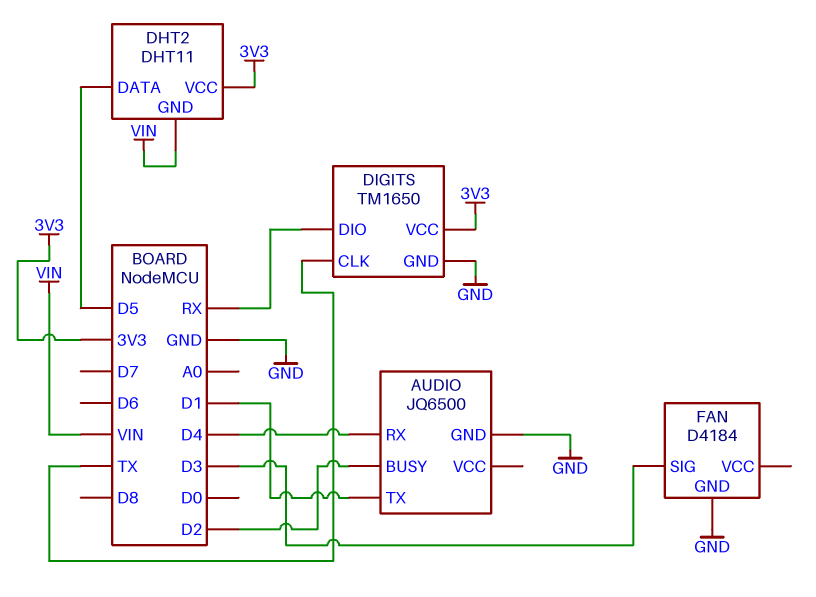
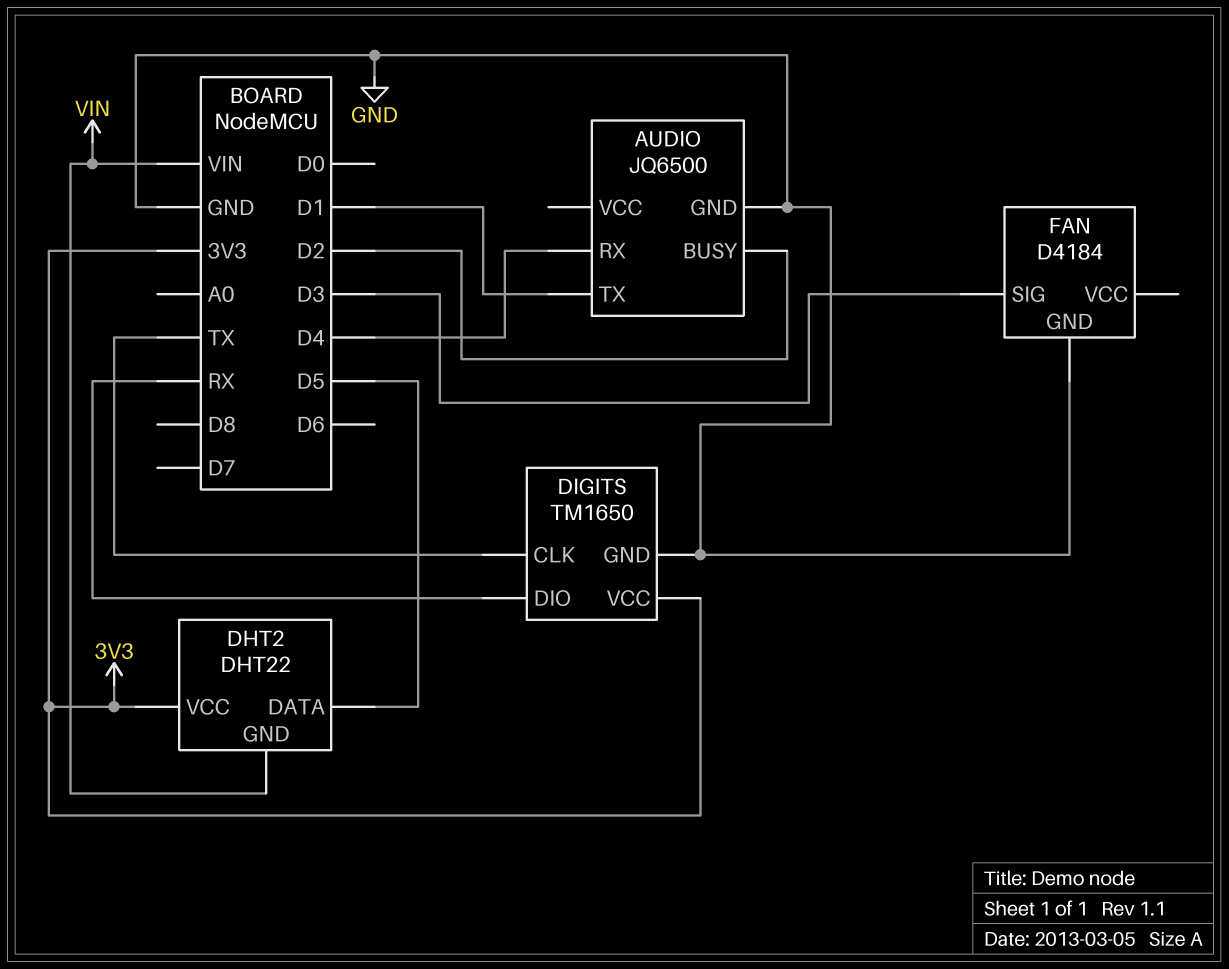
DHT2: DHT11 -> DHT22

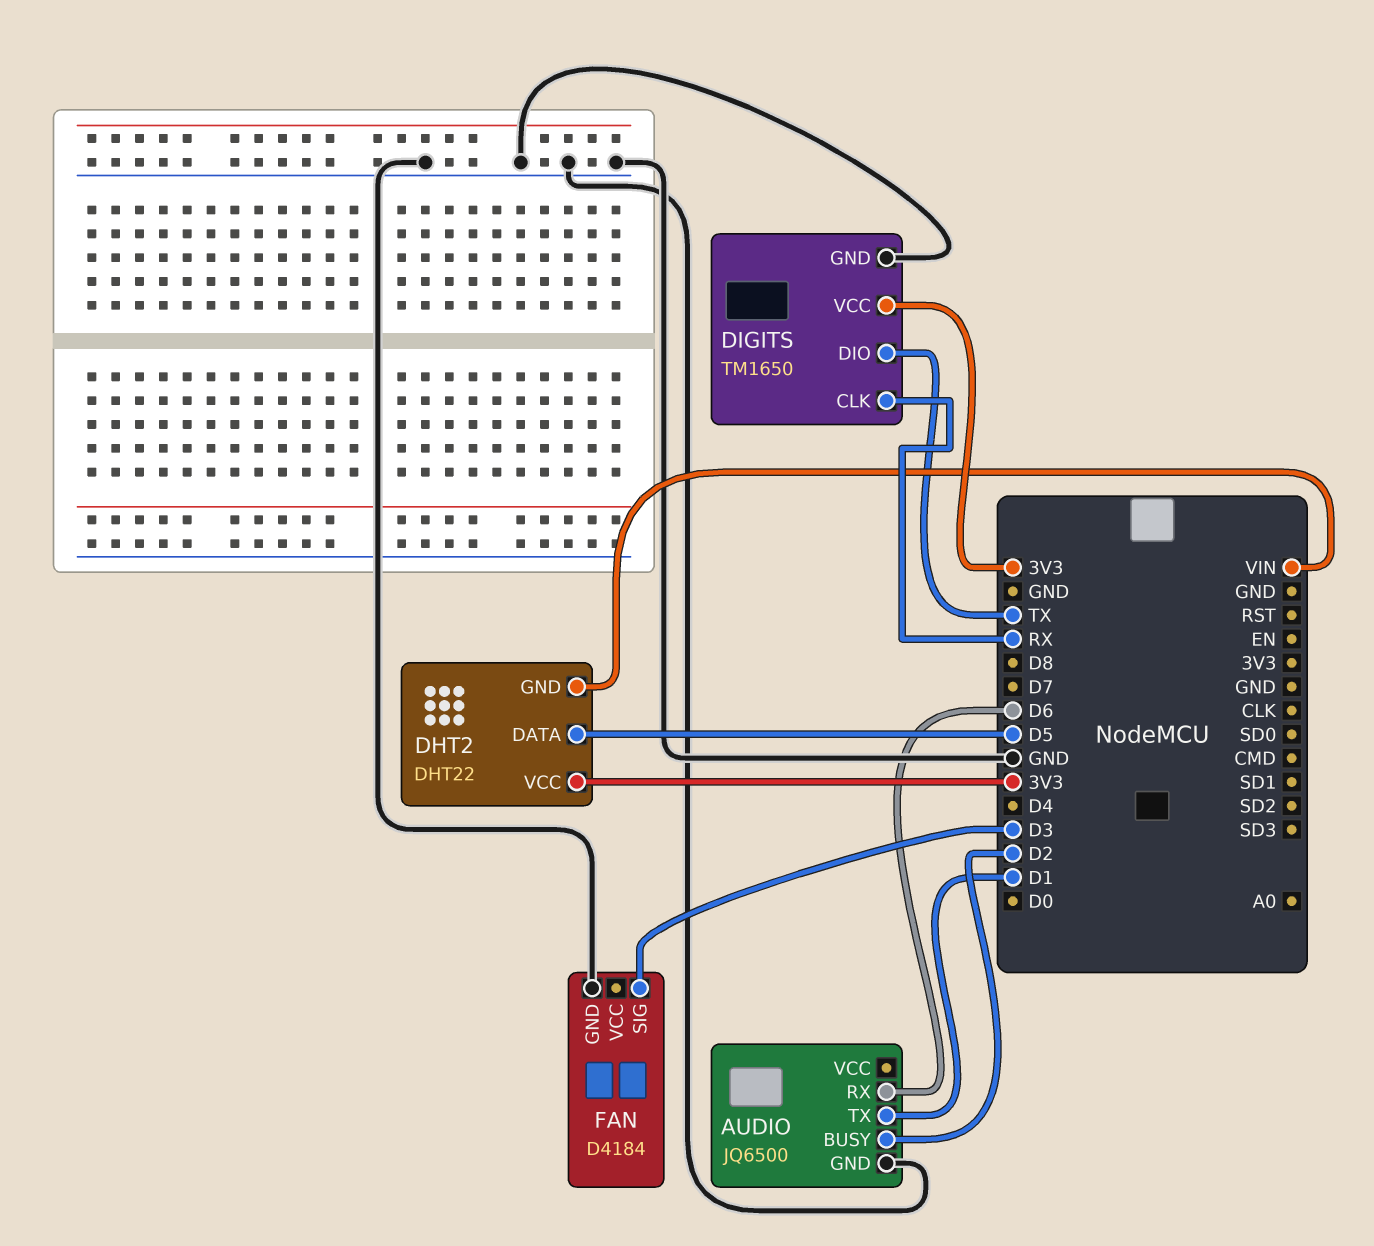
AUDIO pin RX: D4 -> D6
DIGITS pin CLK: TX -> RX
DIGITS pin DIO: RX -> TX

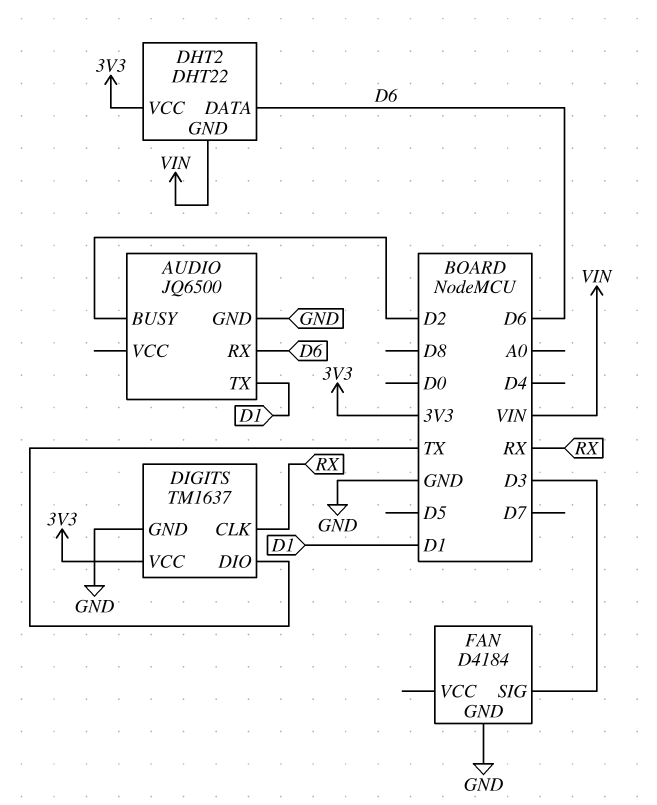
DHT2 pin DATA: D5 -> D6
DIGITS: TM1650 -> TM1637

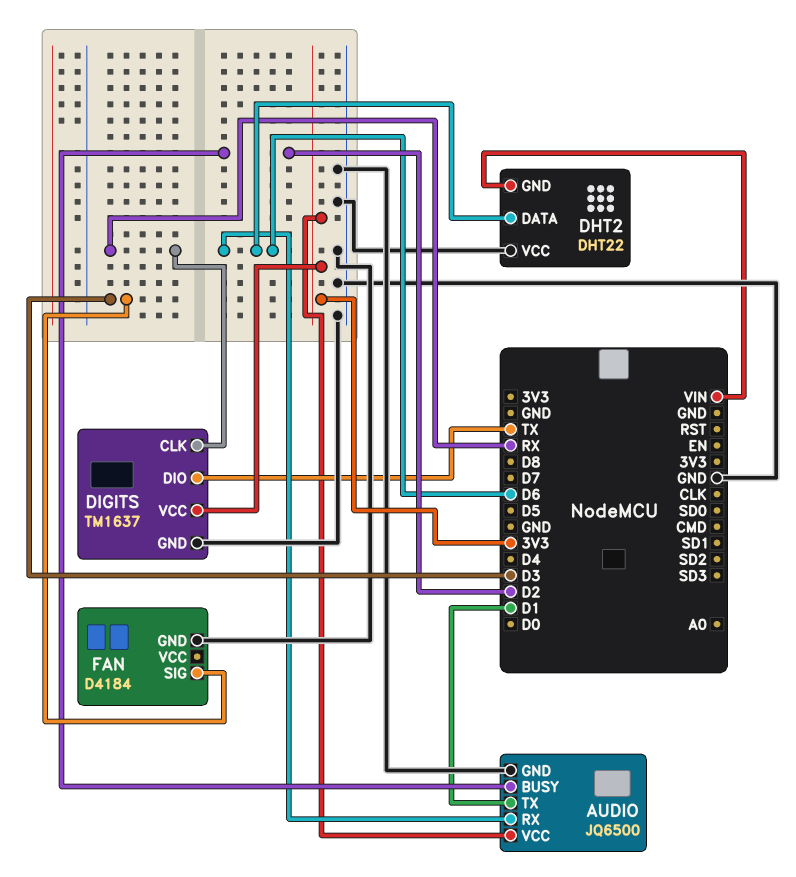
AUDIO pin VCC: none -> 3V3
DHT2 pin VCC: 3V3 -> GND

